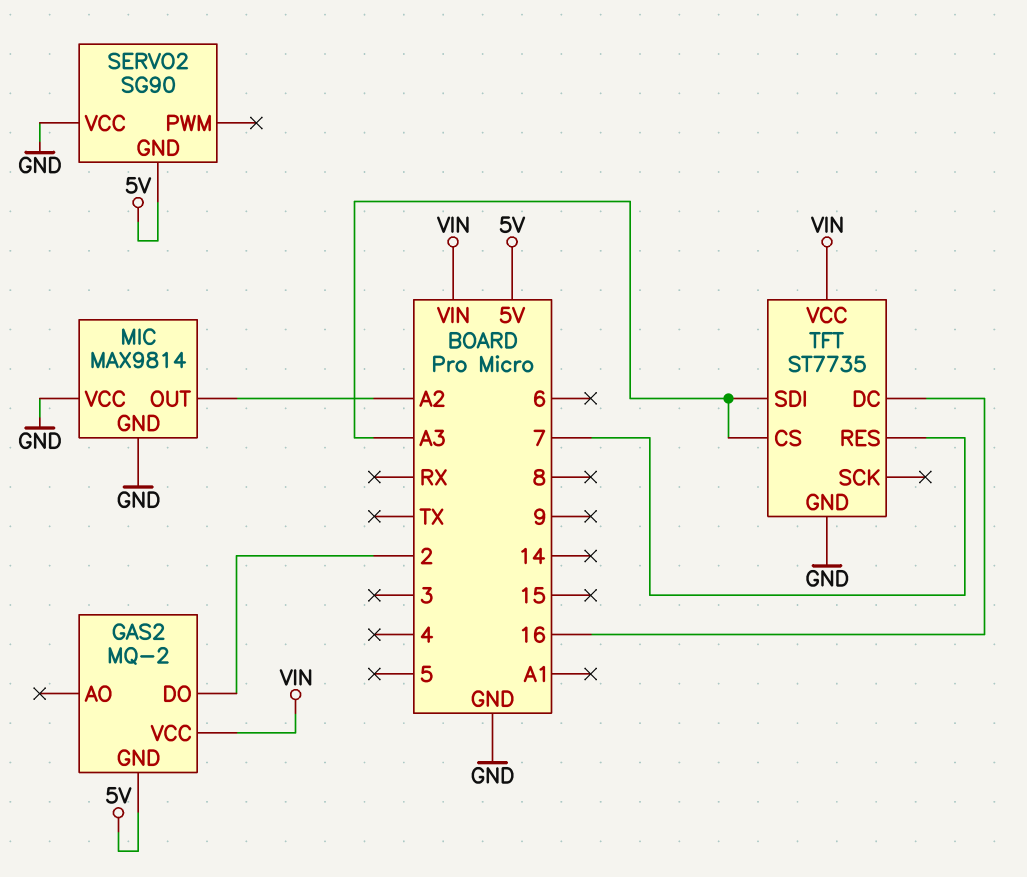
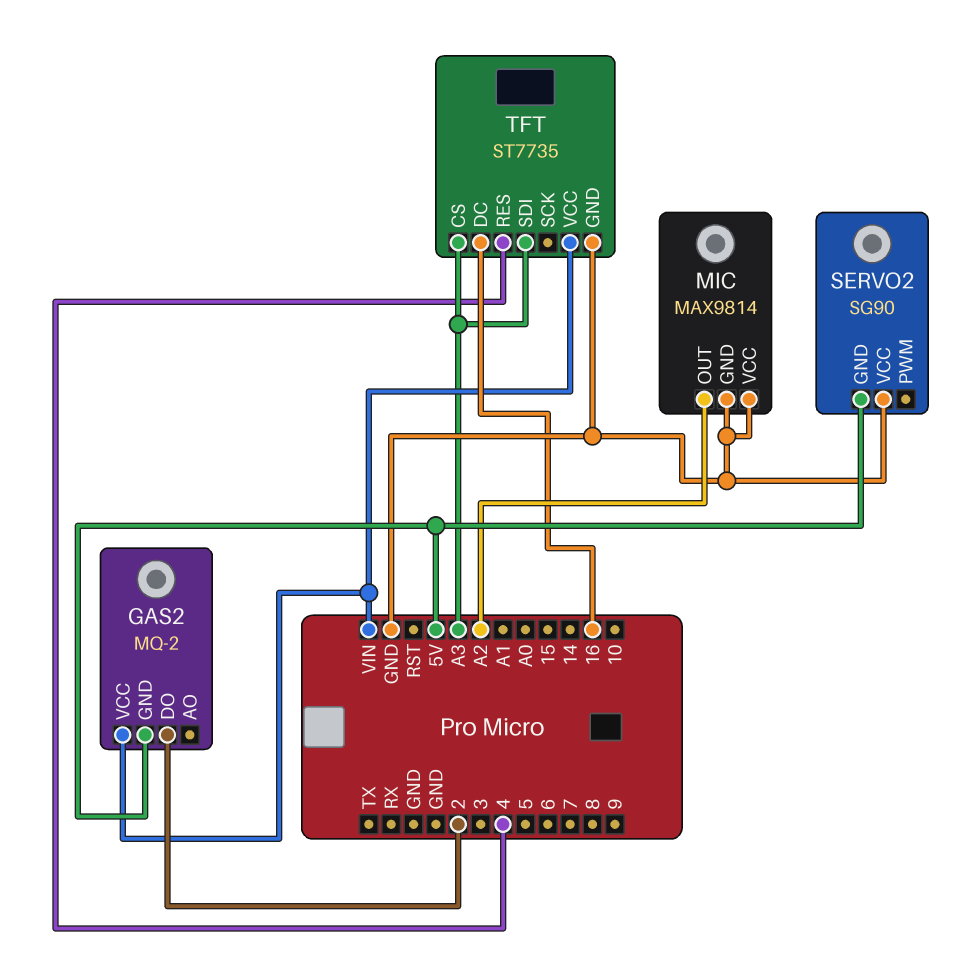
TFT pin RES: 7 -> 4

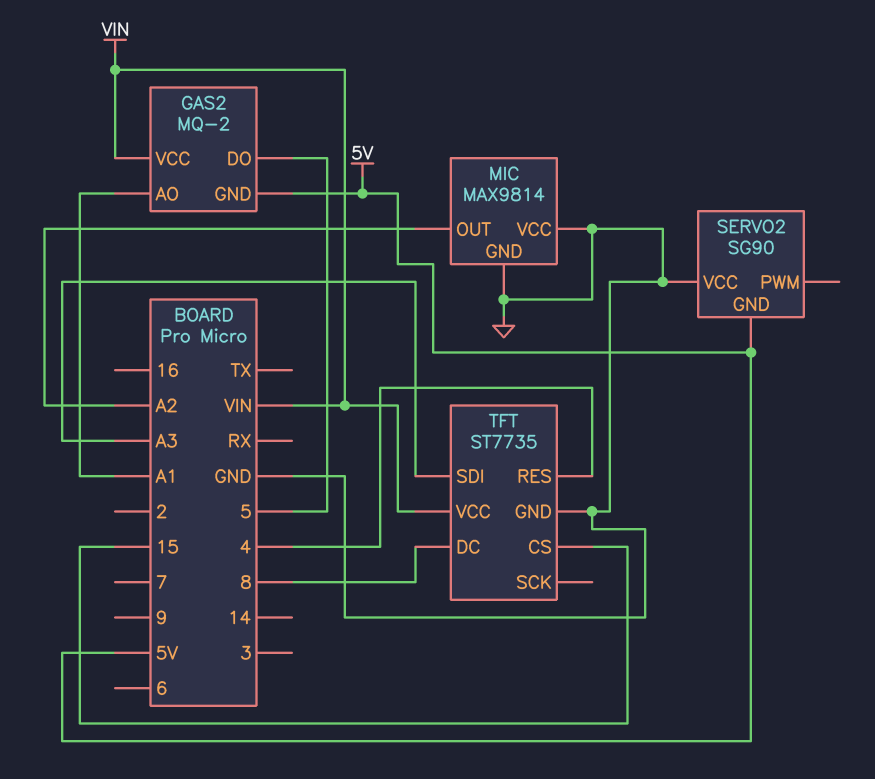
GAS2 pin AO: none -> A1
GAS2 pin DO: 2 -> 5
TFT pin CS: A3 -> 15
TFT pin DC: 16 -> 8

